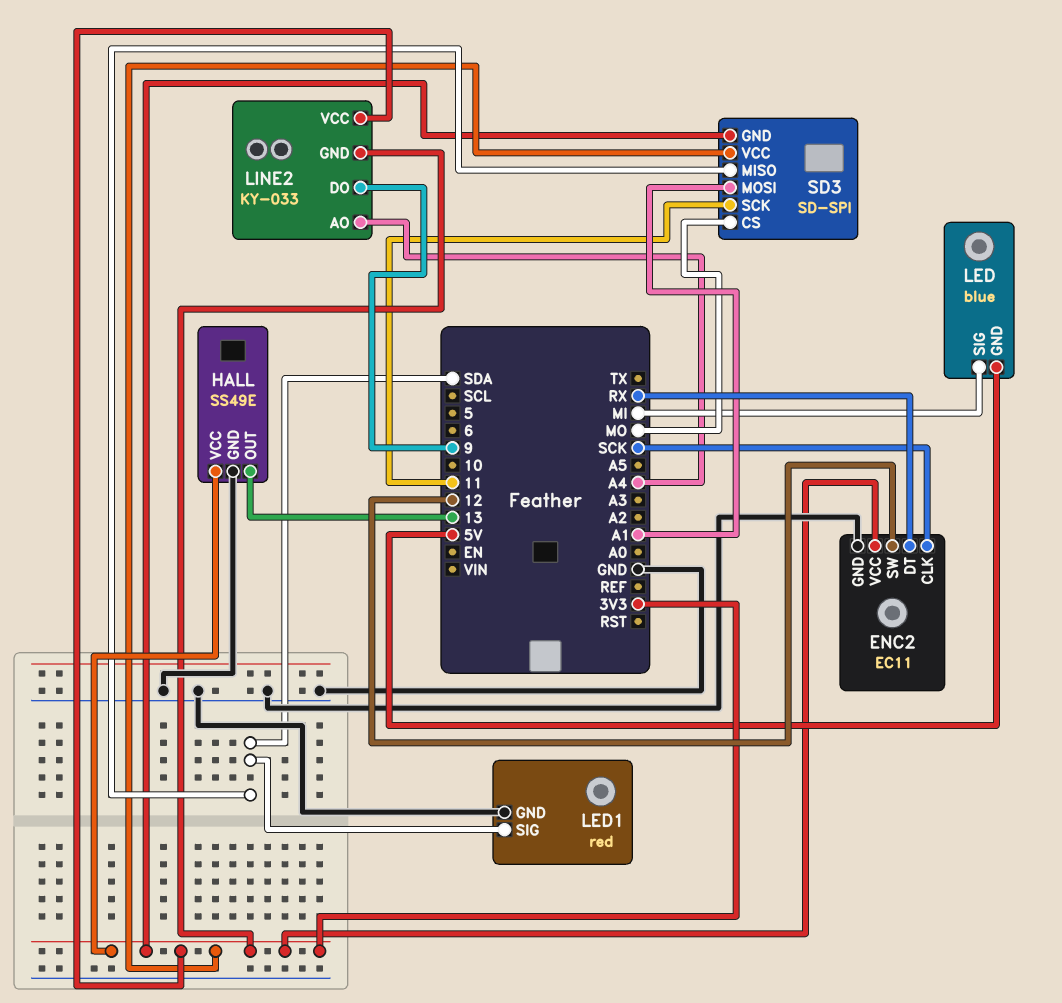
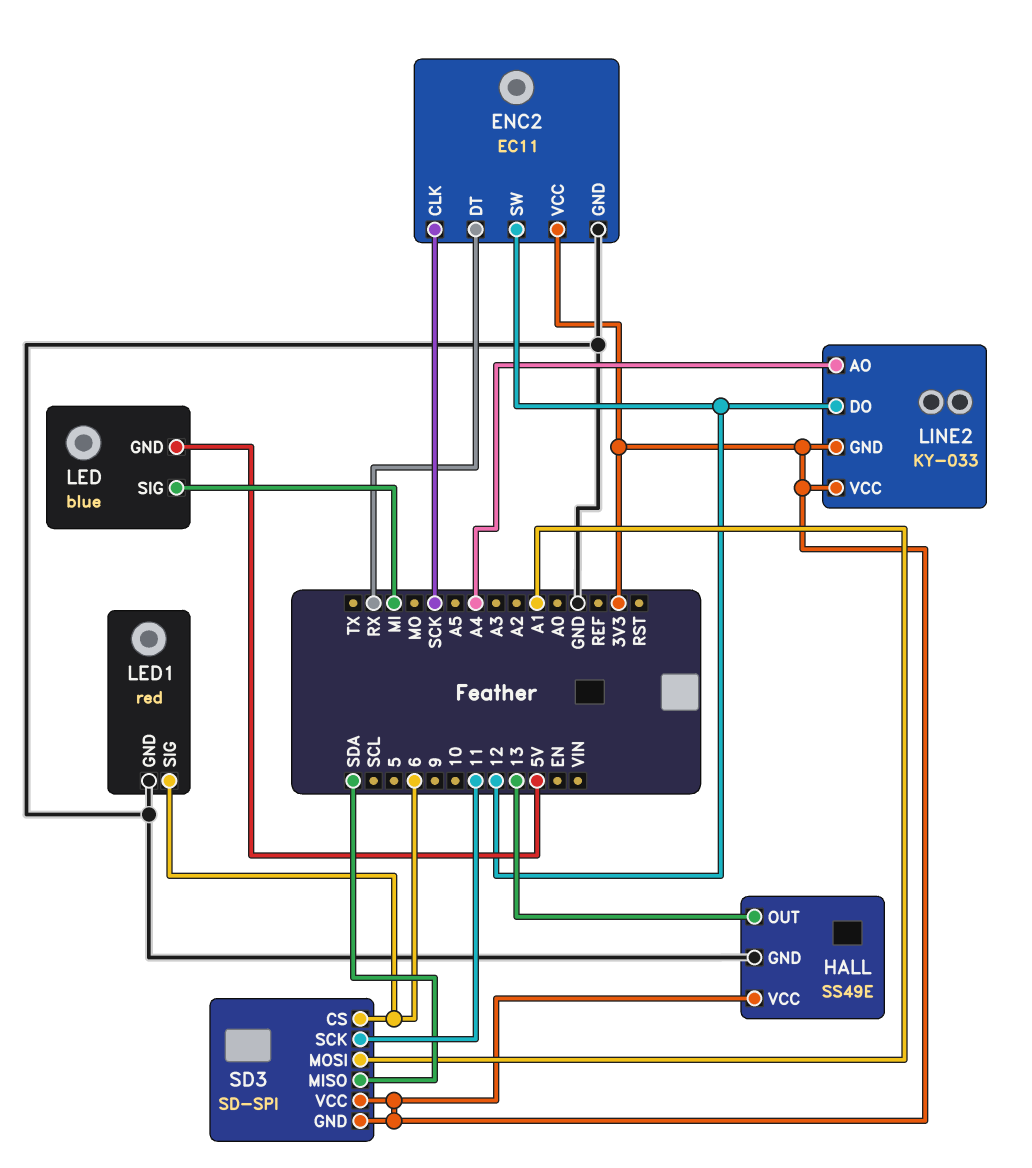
LED1 pin SIG: SDA -> 6
LINE2 pin DO: 9 -> 12
SD3 pin CS: MO -> 6

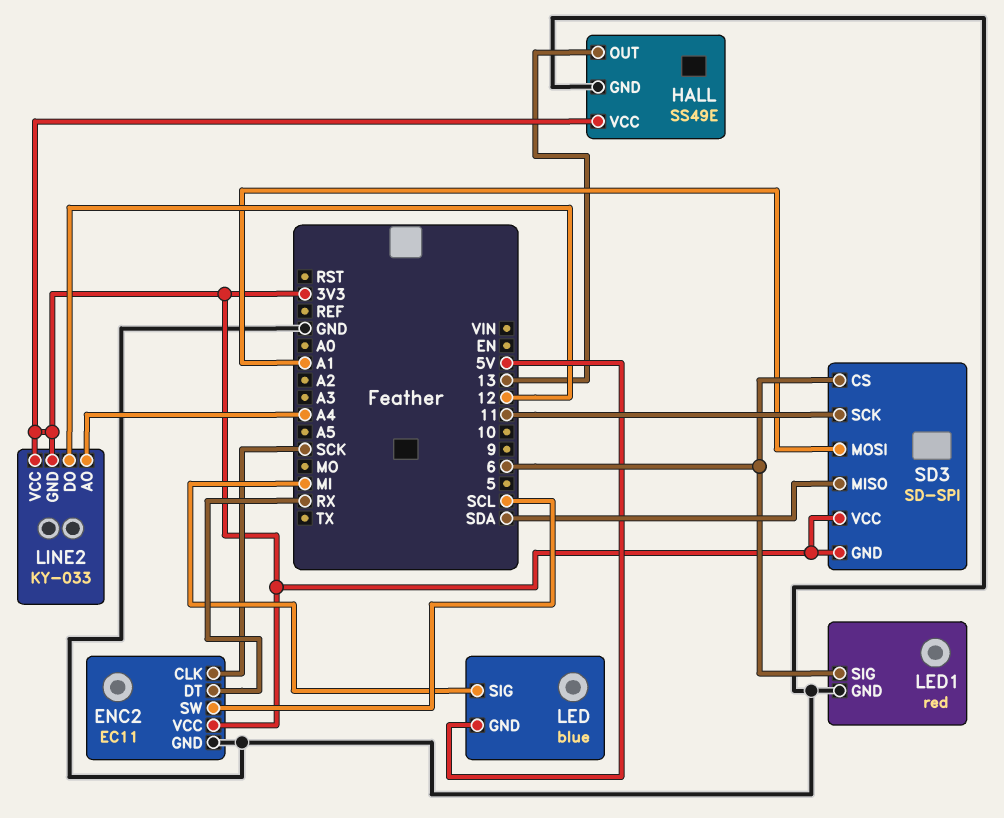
ENC2 pin SW: 12 -> SCL

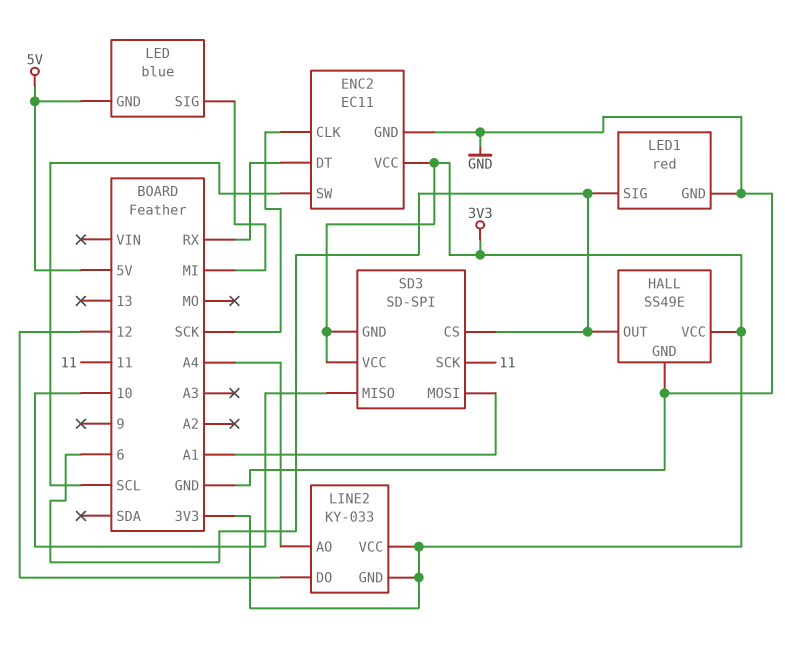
HALL pin OUT: 13 -> 6
SD3 pin MISO: SDA -> 10

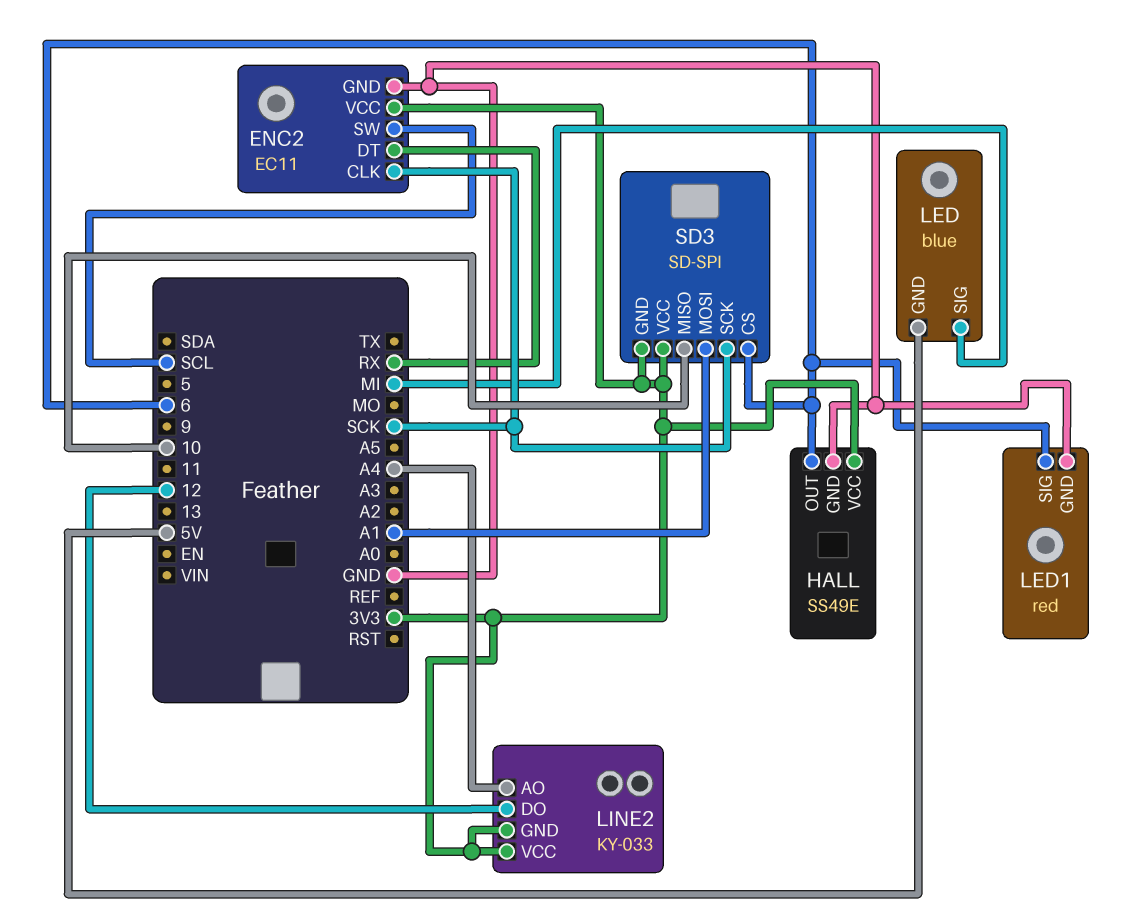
SD3 pin SCK: 11 -> SCK

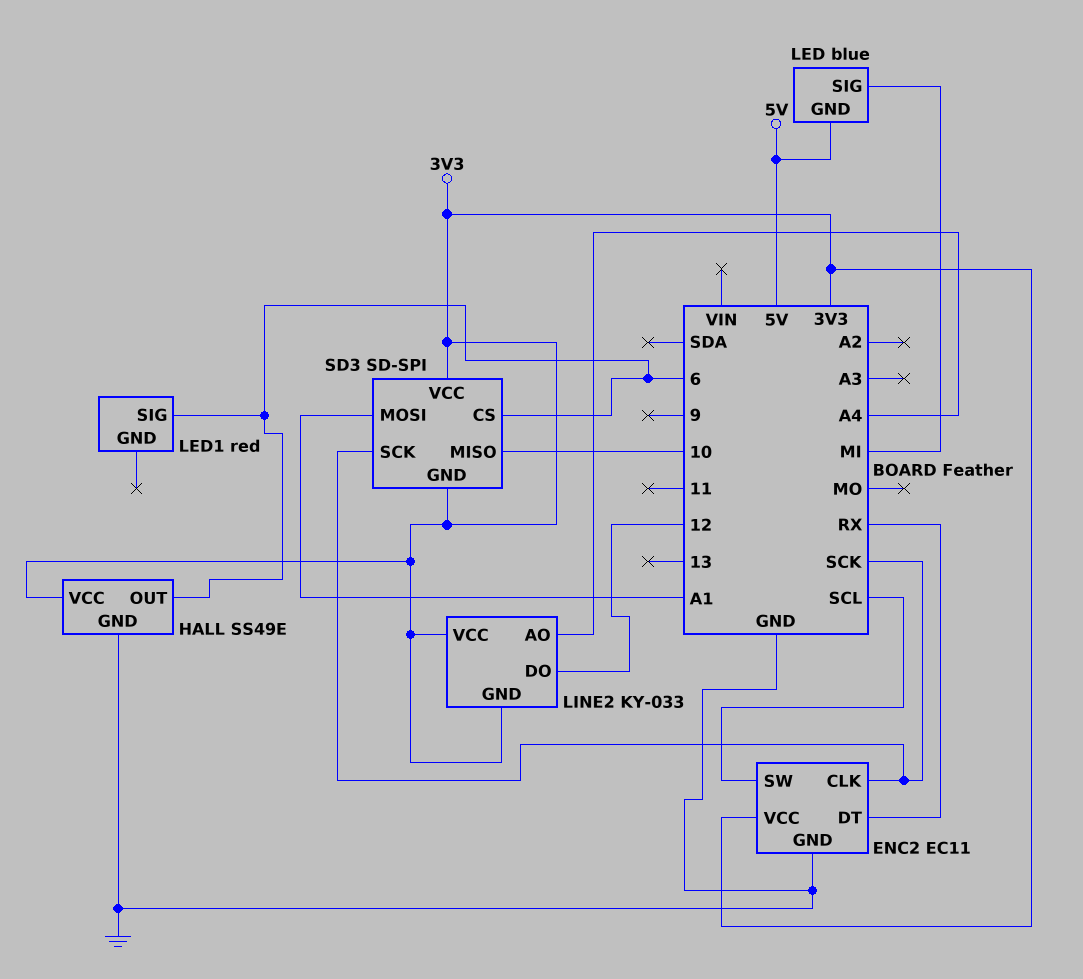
LED1 pin GND: GND -> none

